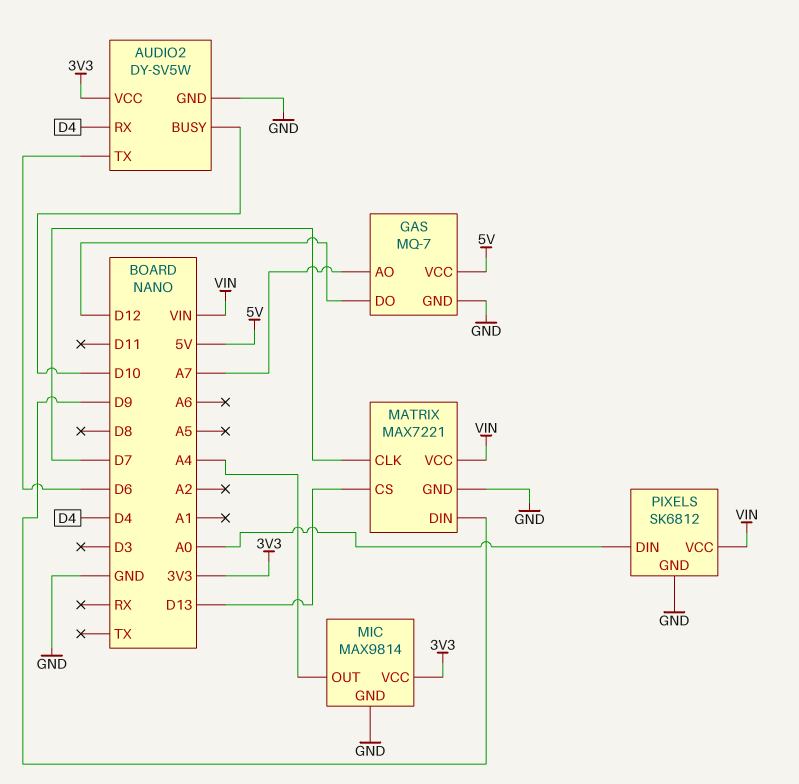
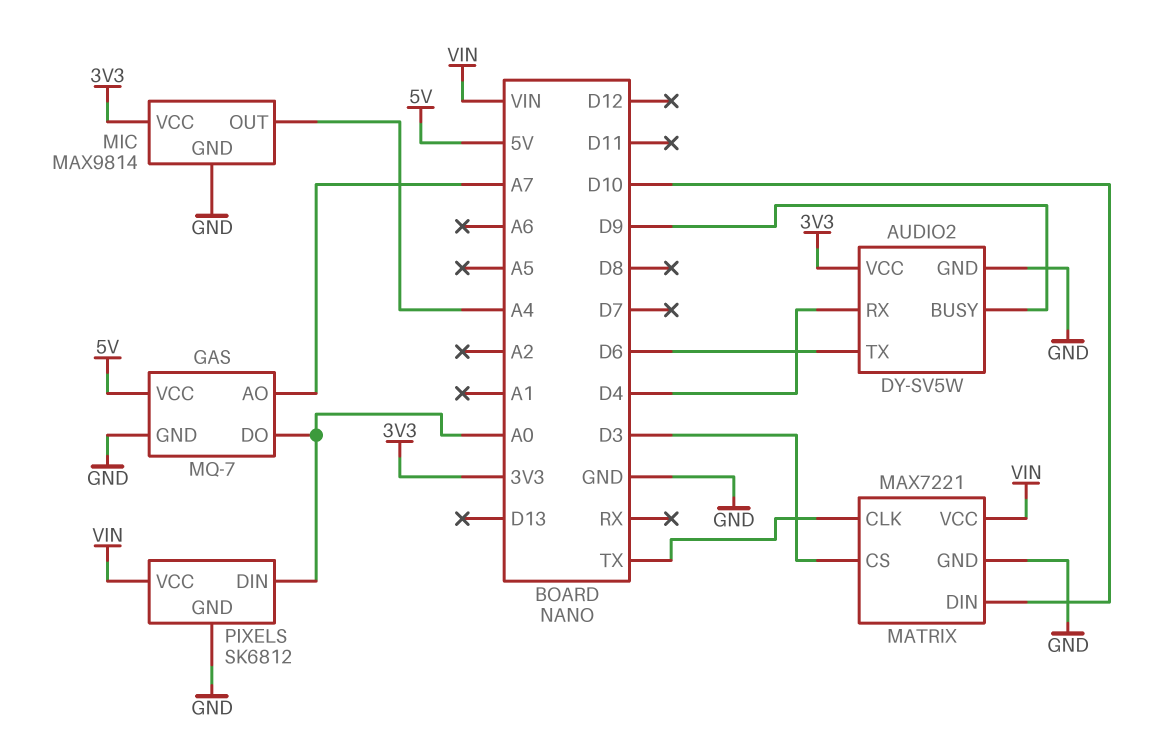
AUDIO2 pin BUSY: D10 -> D9
GAS pin DO: D12 -> A0
MATRIX pin CLK: D7 -> TX
MATRIX pin CS: D13 -> D3
MATRIX pin DIN: D9 -> D10

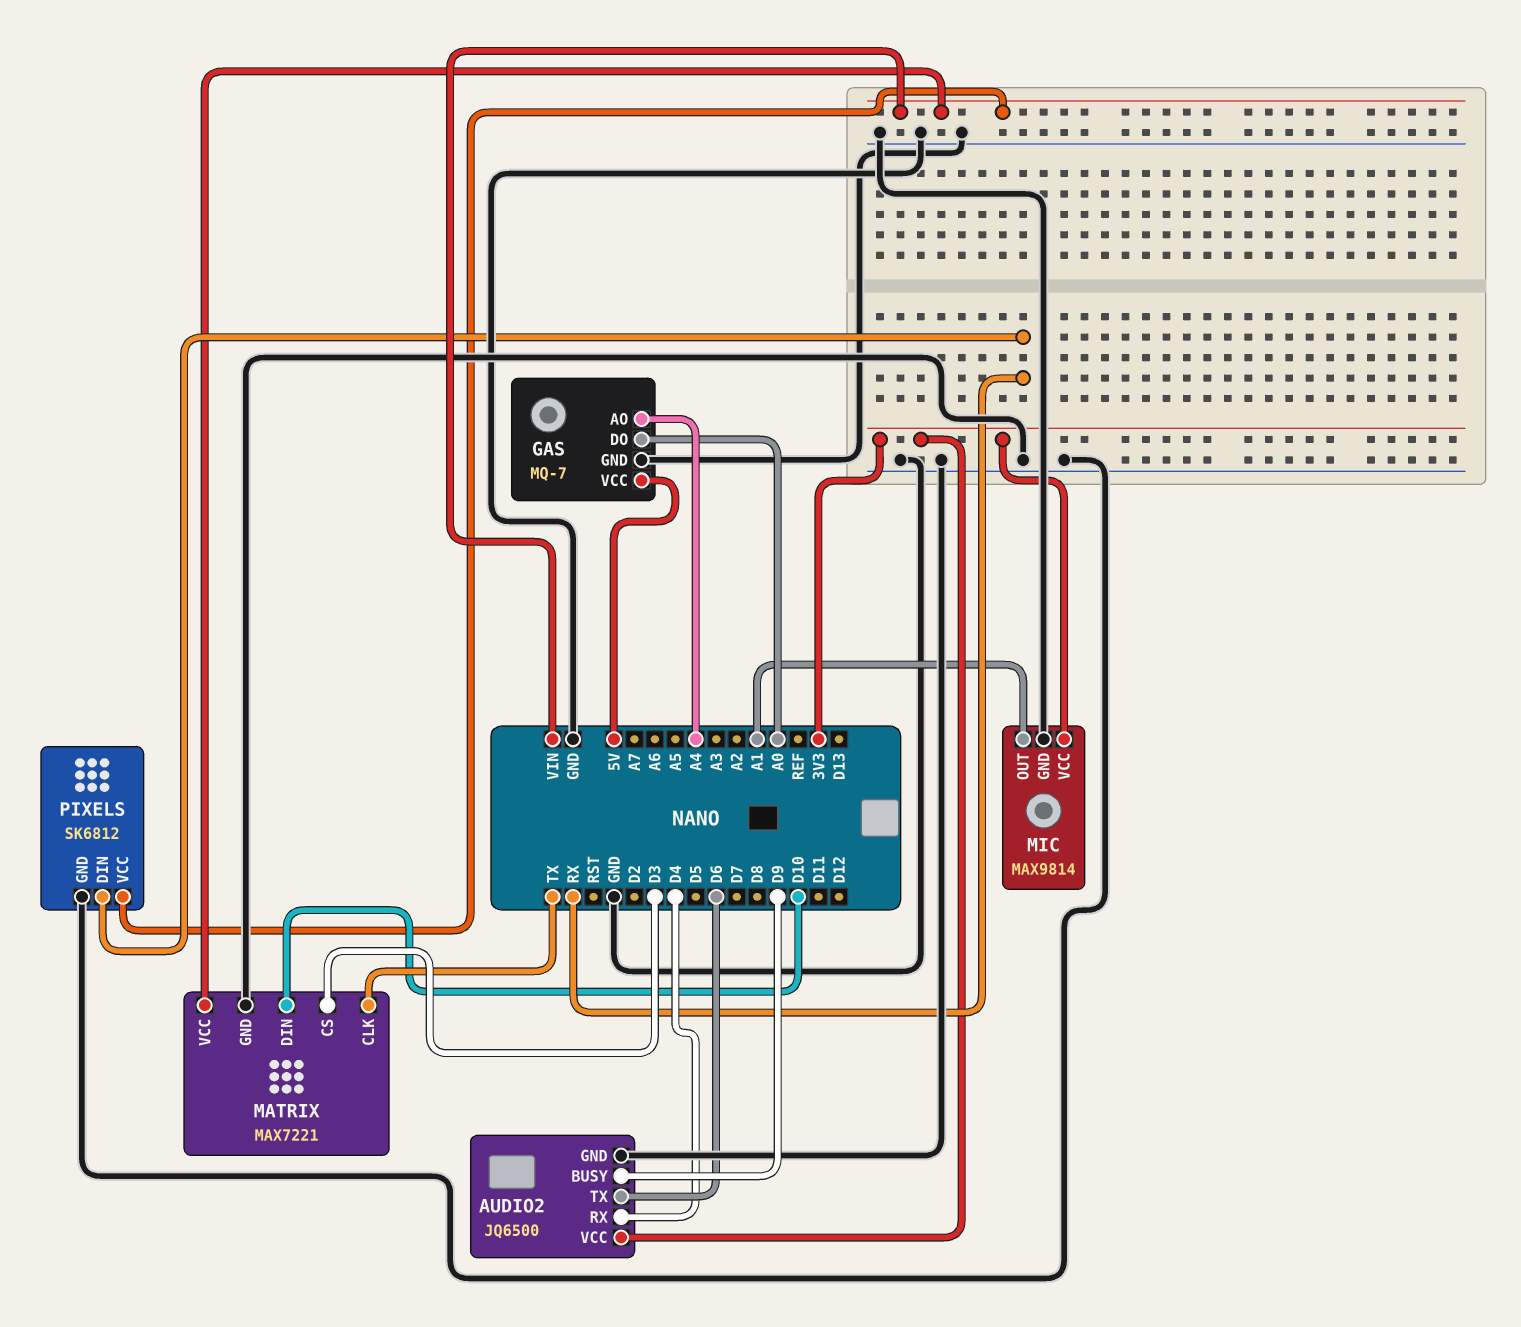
AUDIO2: DY-SV5W -> JQ6500
GAS pin AO: A7 -> A4
MIC pin OUT: A4 -> A1
PIXELS pin DIN: A0 -> RX

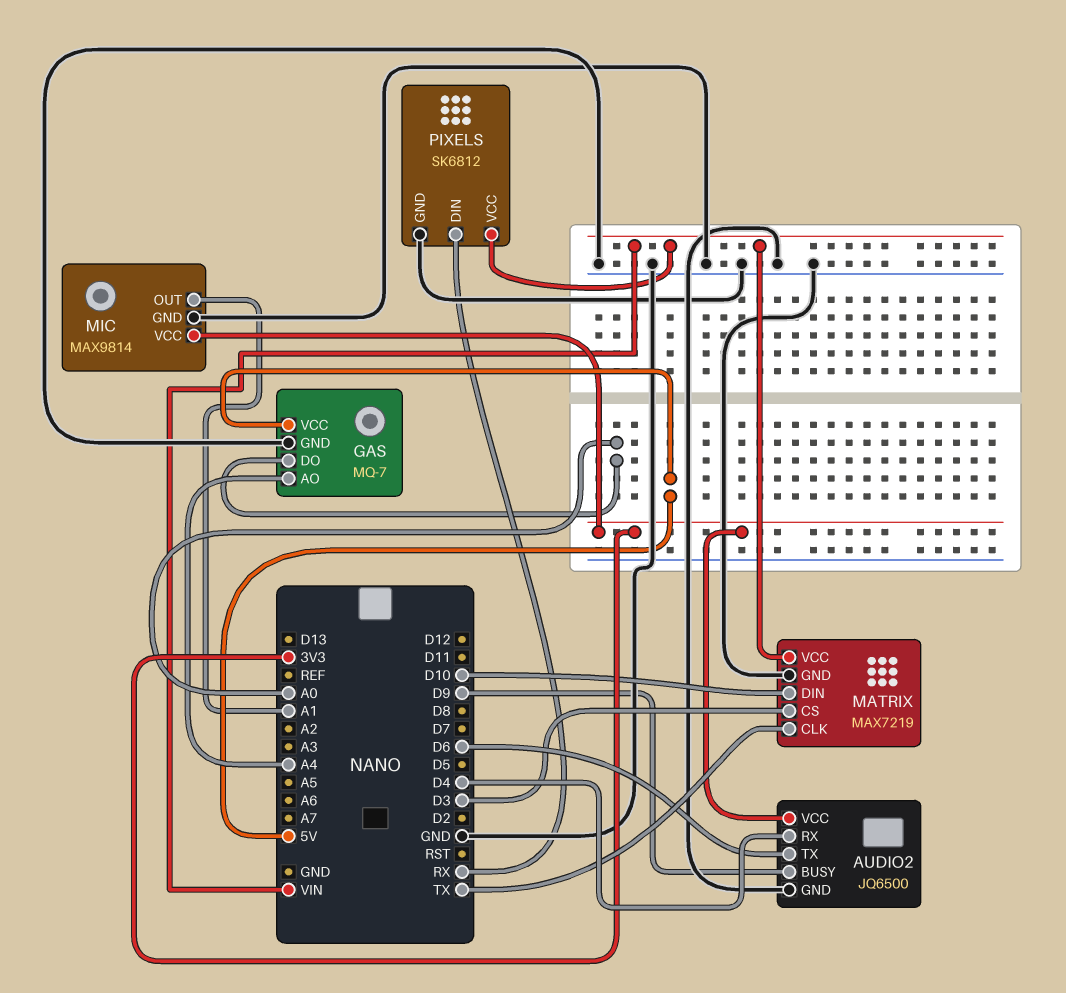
MATRIX: MAX7221 -> MAX7219

